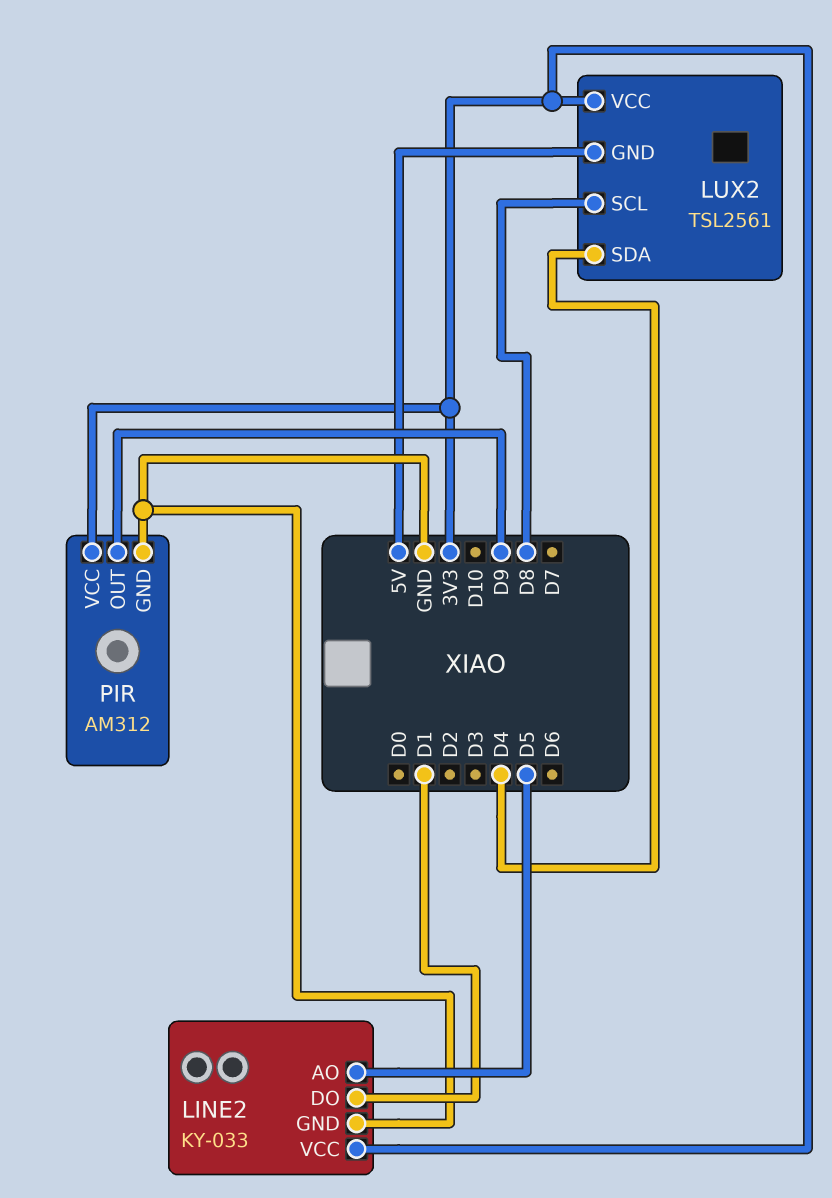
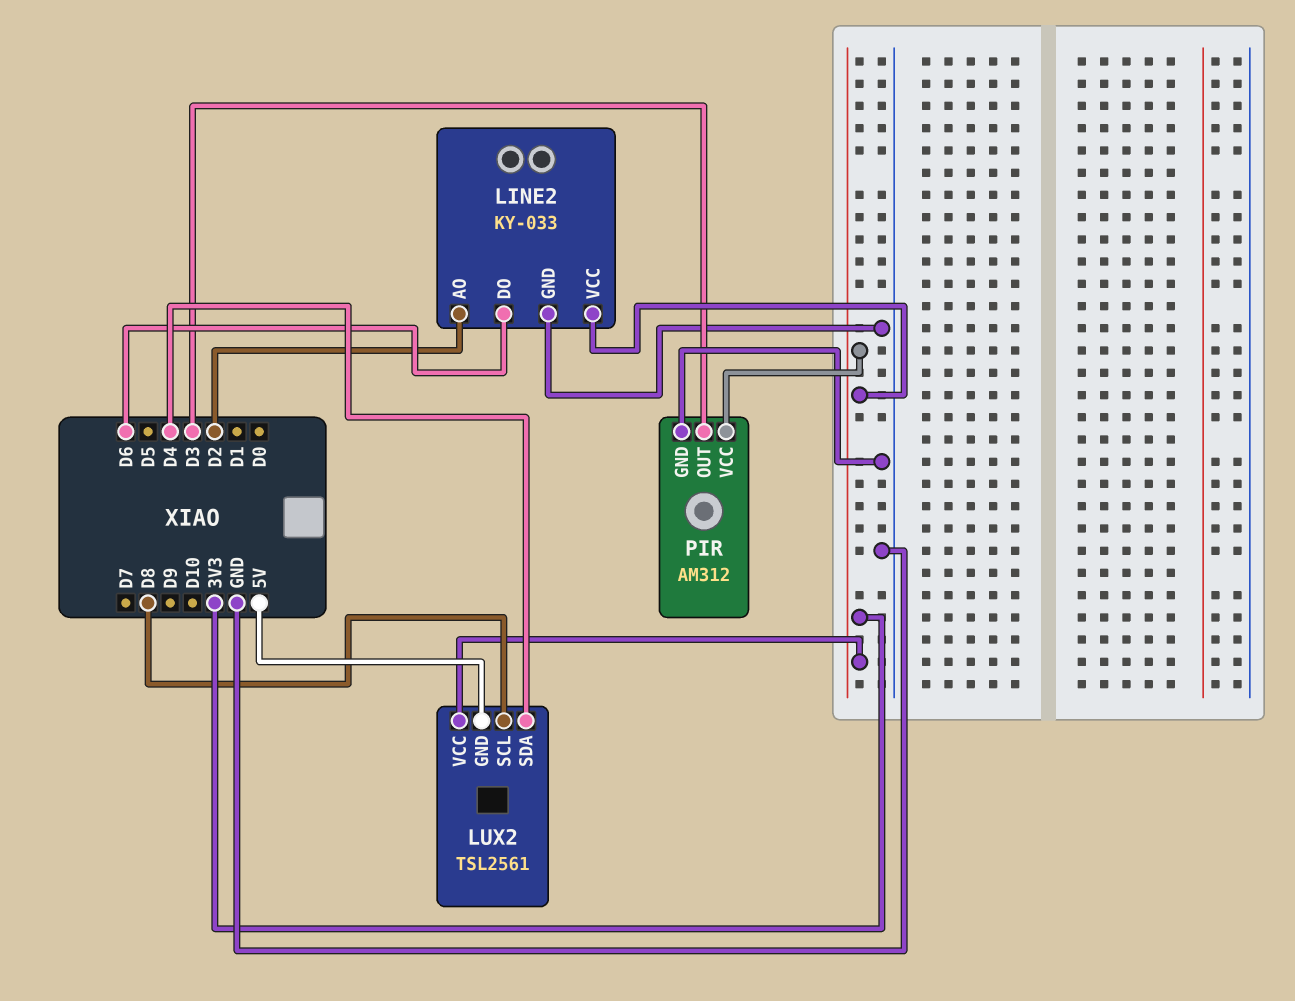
LINE2 pin AO: D5 -> D2
LINE2 pin DO: D1 -> D6
PIR pin OUT: D9 -> D3

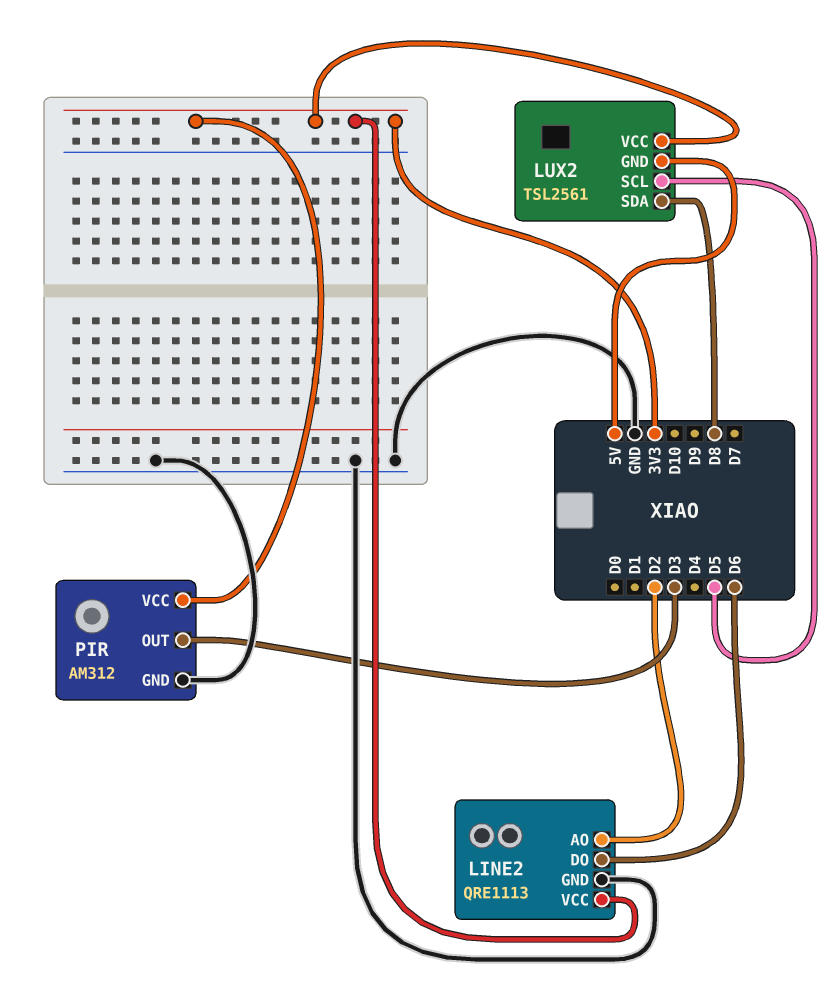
LINE2: KY-033 -> QRE1113
LUX2 pin SCL: D8 -> D5
LUX2 pin SDA: D4 -> D8

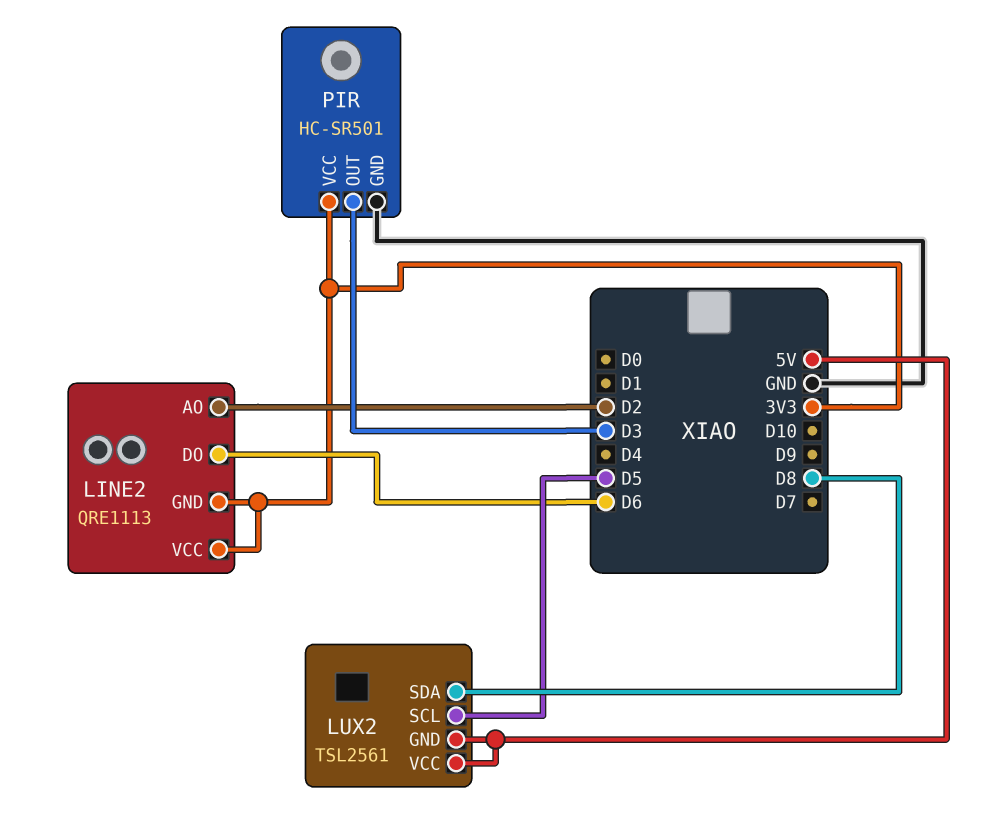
LINE2 pin GND: GND -> 3V3
LUX2 pin VCC: 3V3 -> 5V
PIR: AM312 -> HC-SR501

